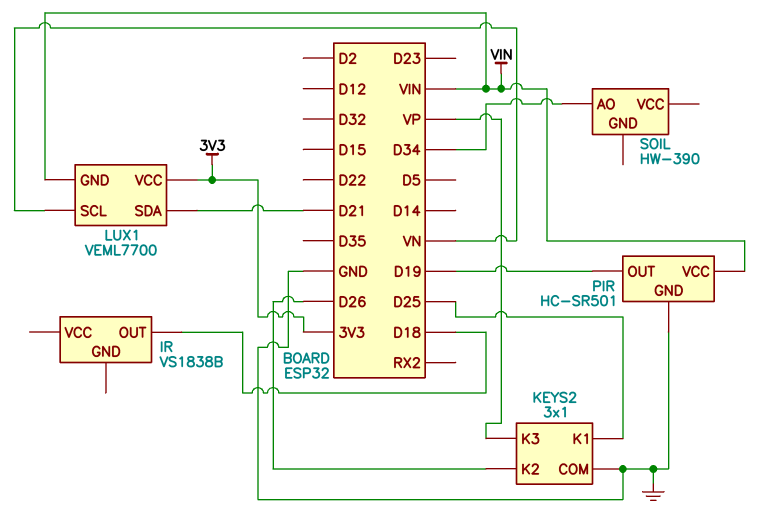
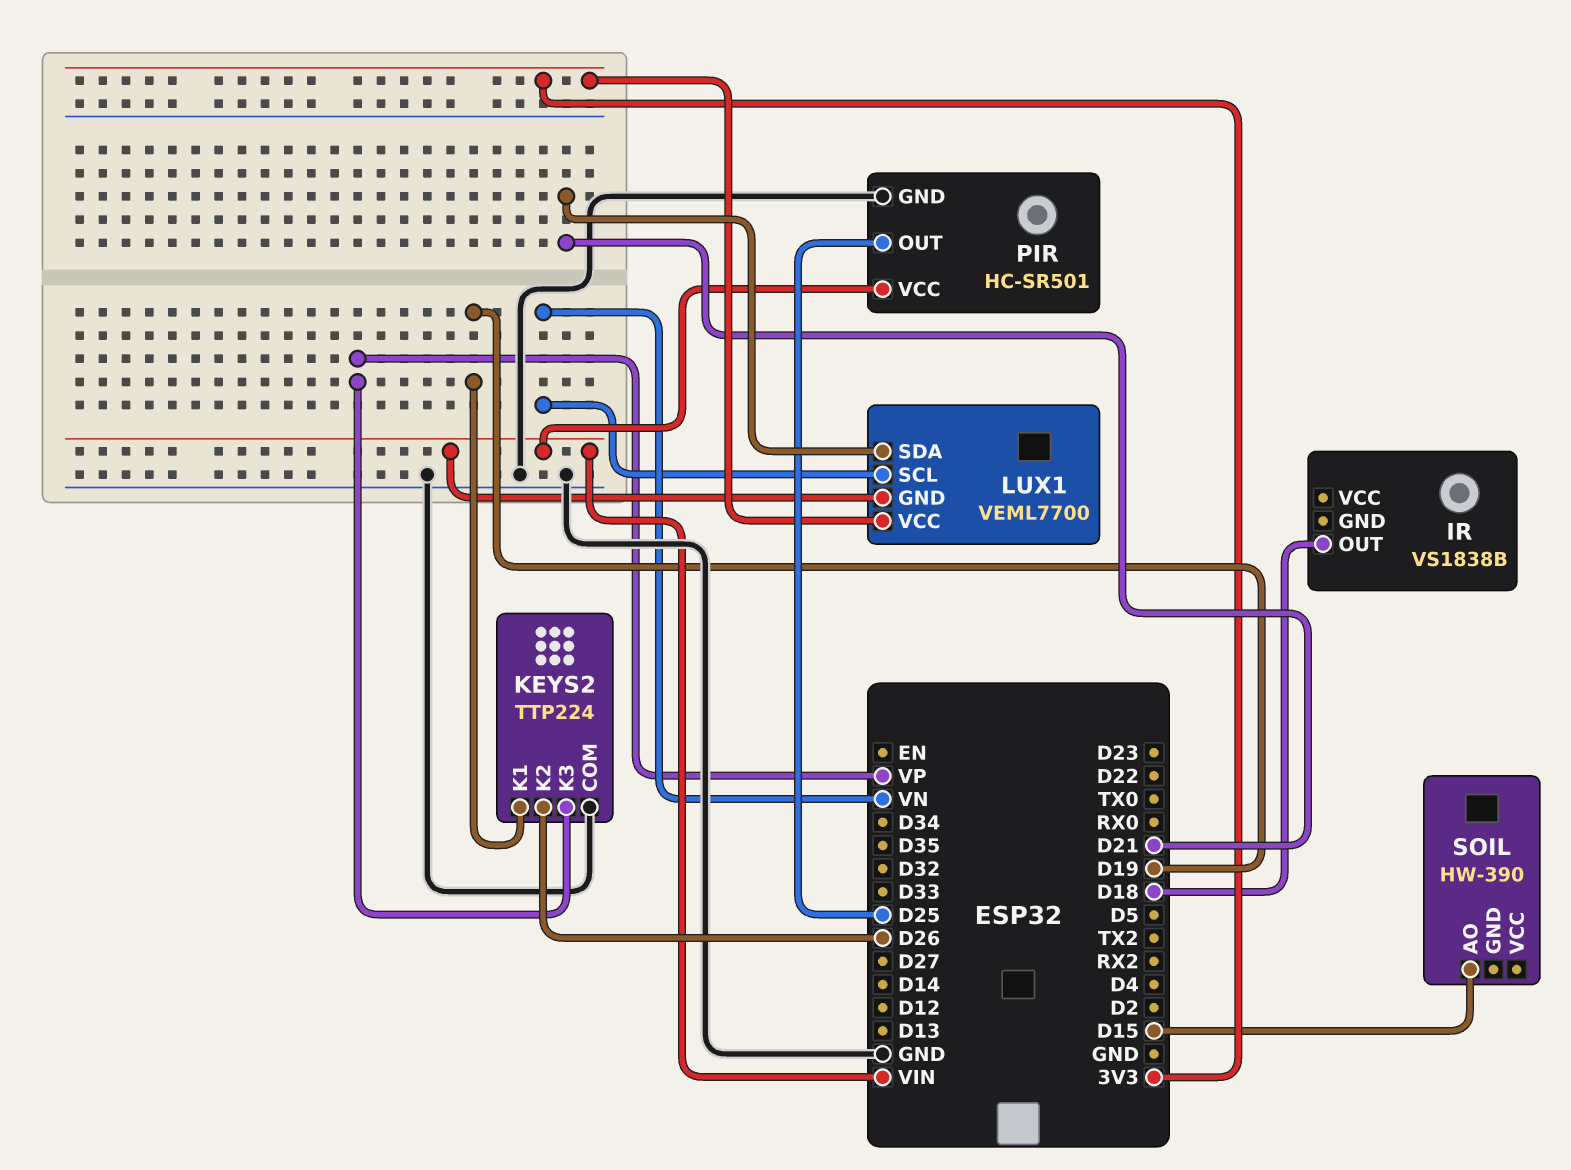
KEYS2: 3x1 -> TTP224
KEYS2 pin K1: D25 -> D19
PIR pin OUT: D19 -> D25
SOIL pin AO: D34 -> D15

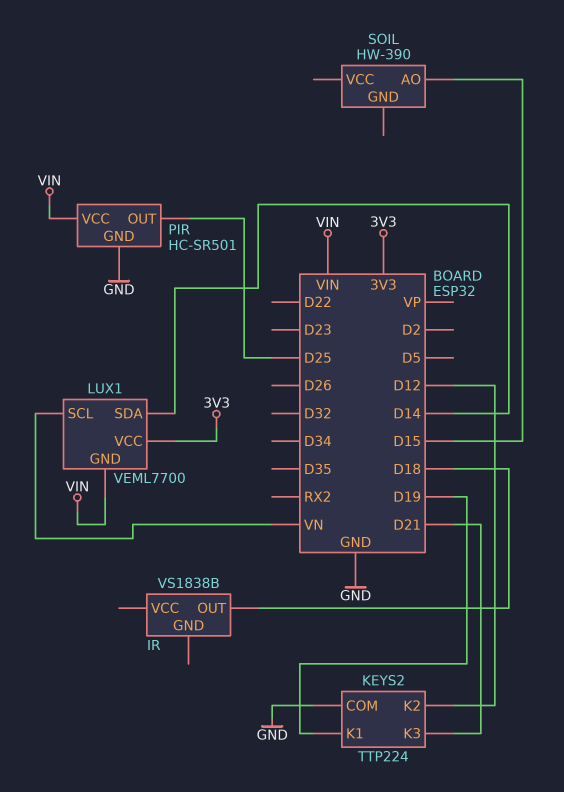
KEYS2 pin K2: D26 -> D12
KEYS2 pin K3: VP -> D21
LUX1 pin SDA: D21 -> D14

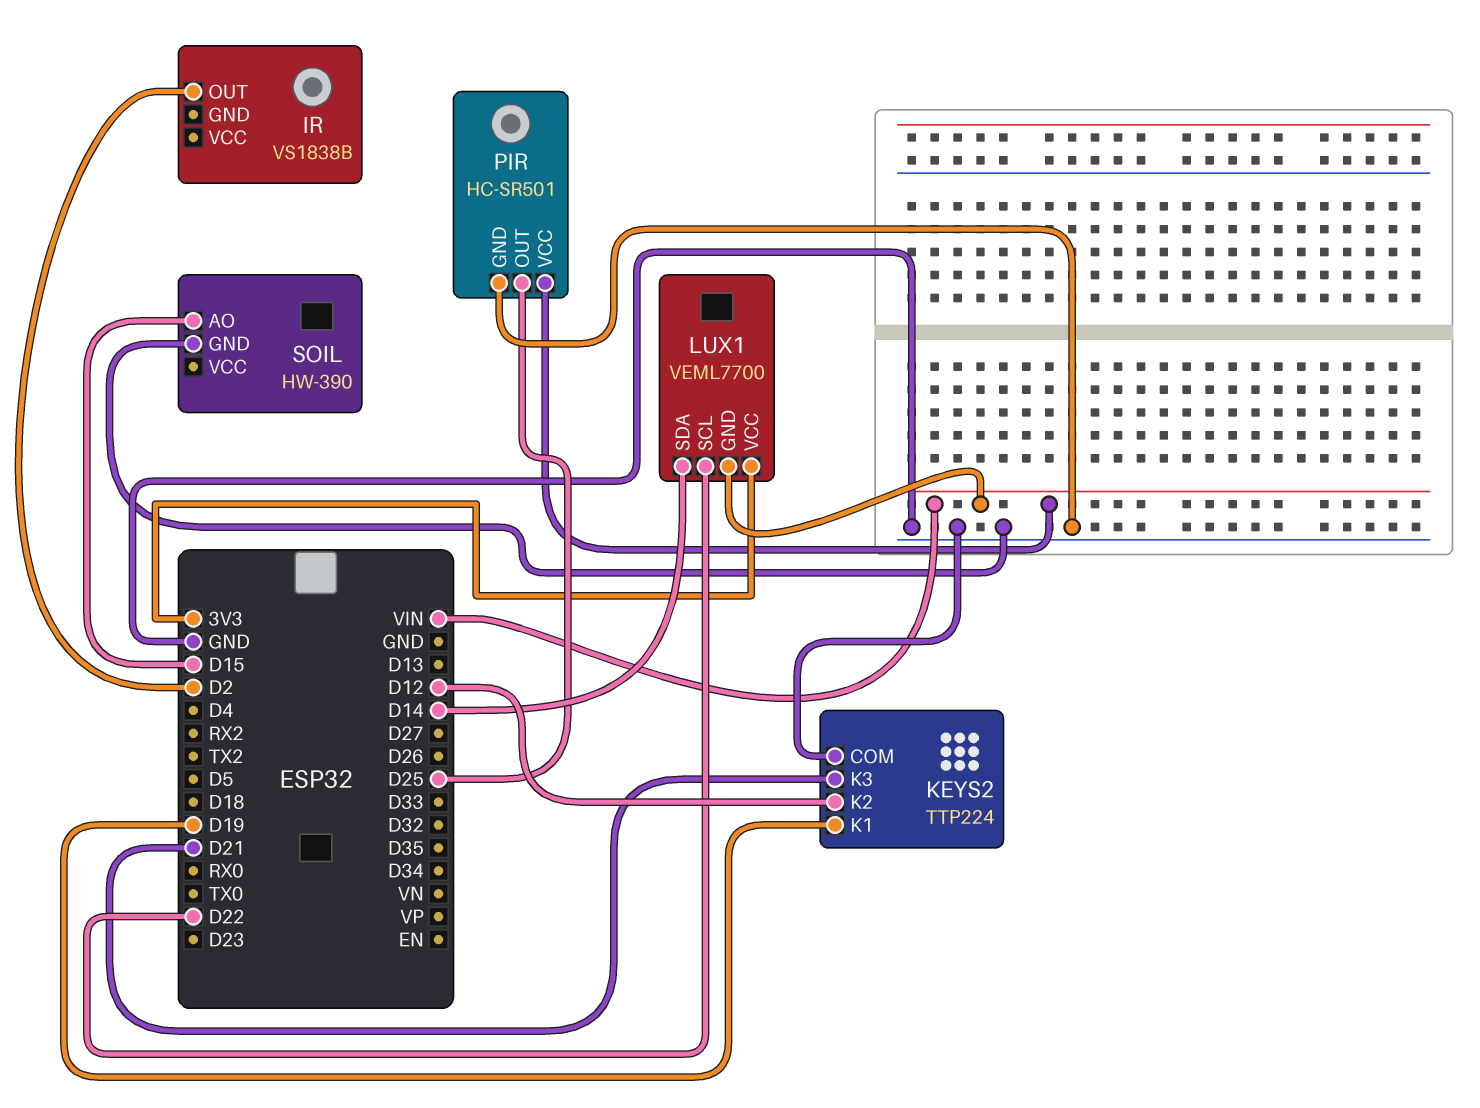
IR pin OUT: D18 -> D2
LUX1 pin SCL: VN -> D22
SOIL pin GND: none -> GND

